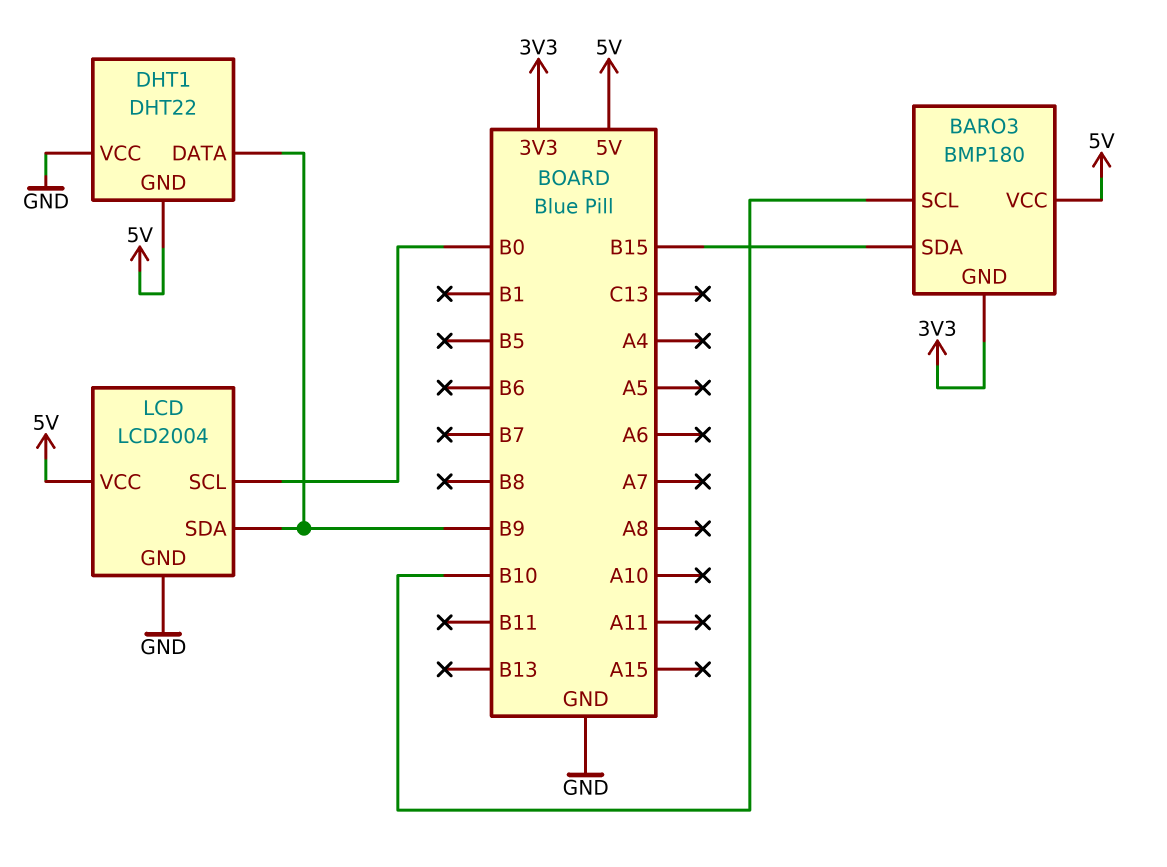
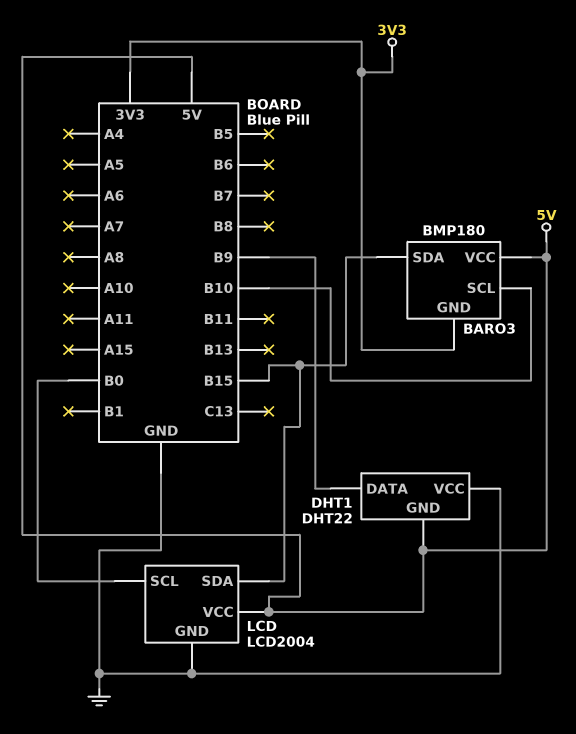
LCD pin SDA: B9 -> B15

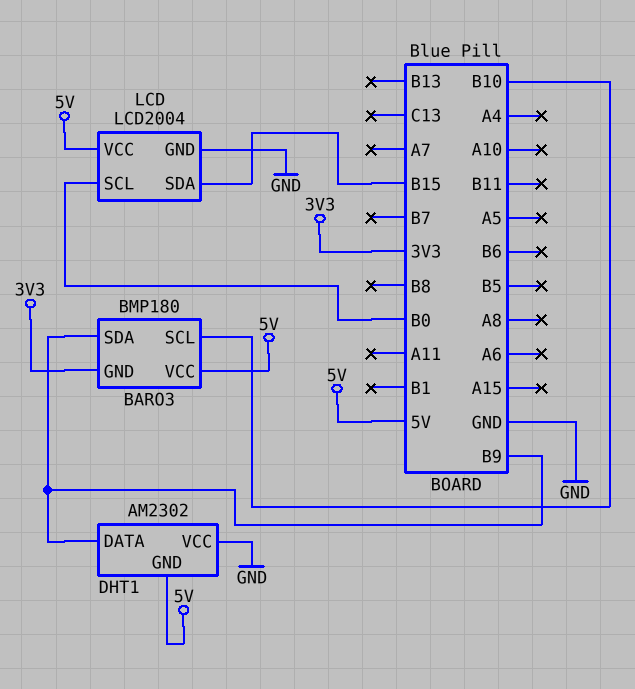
BARO3 pin SDA: B15 -> B9
DHT1: DHT22 -> AM2302

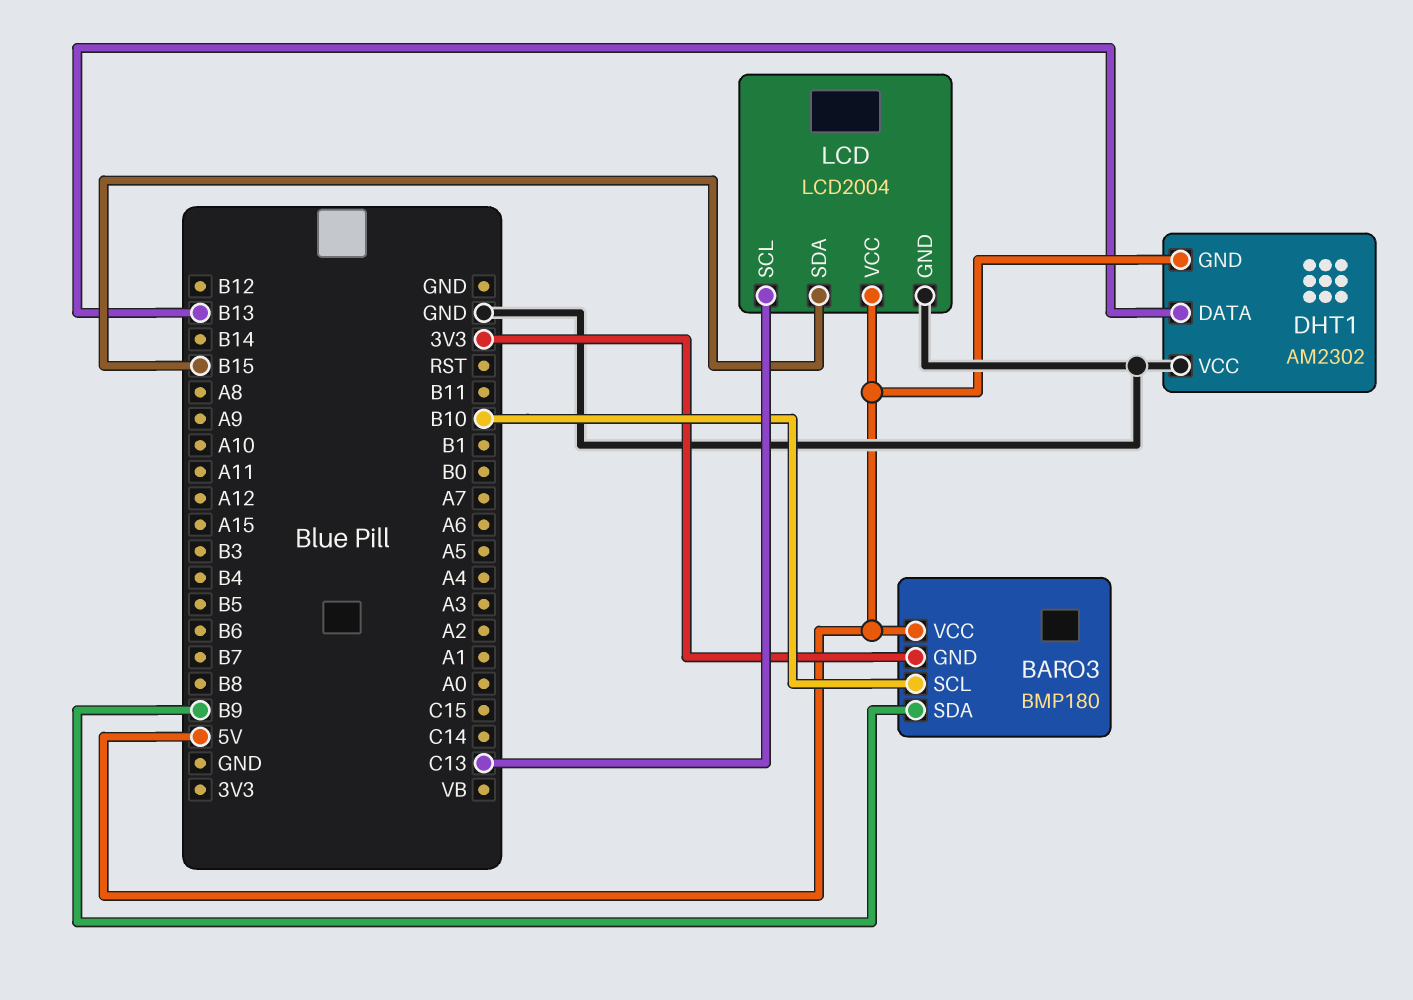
DHT1 pin DATA: B9 -> B13
LCD pin SCL: B0 -> C13

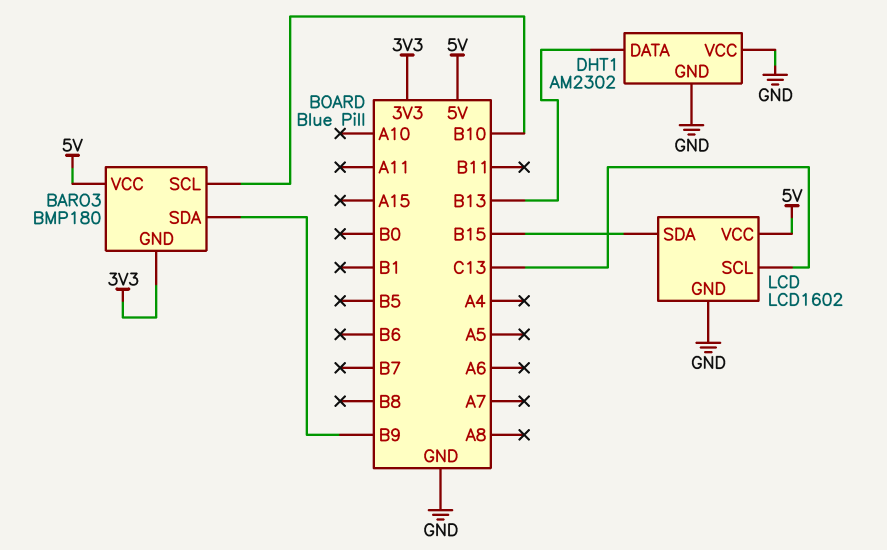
DHT1 pin GND: 5V -> GND
LCD: LCD2004 -> LCD1602

